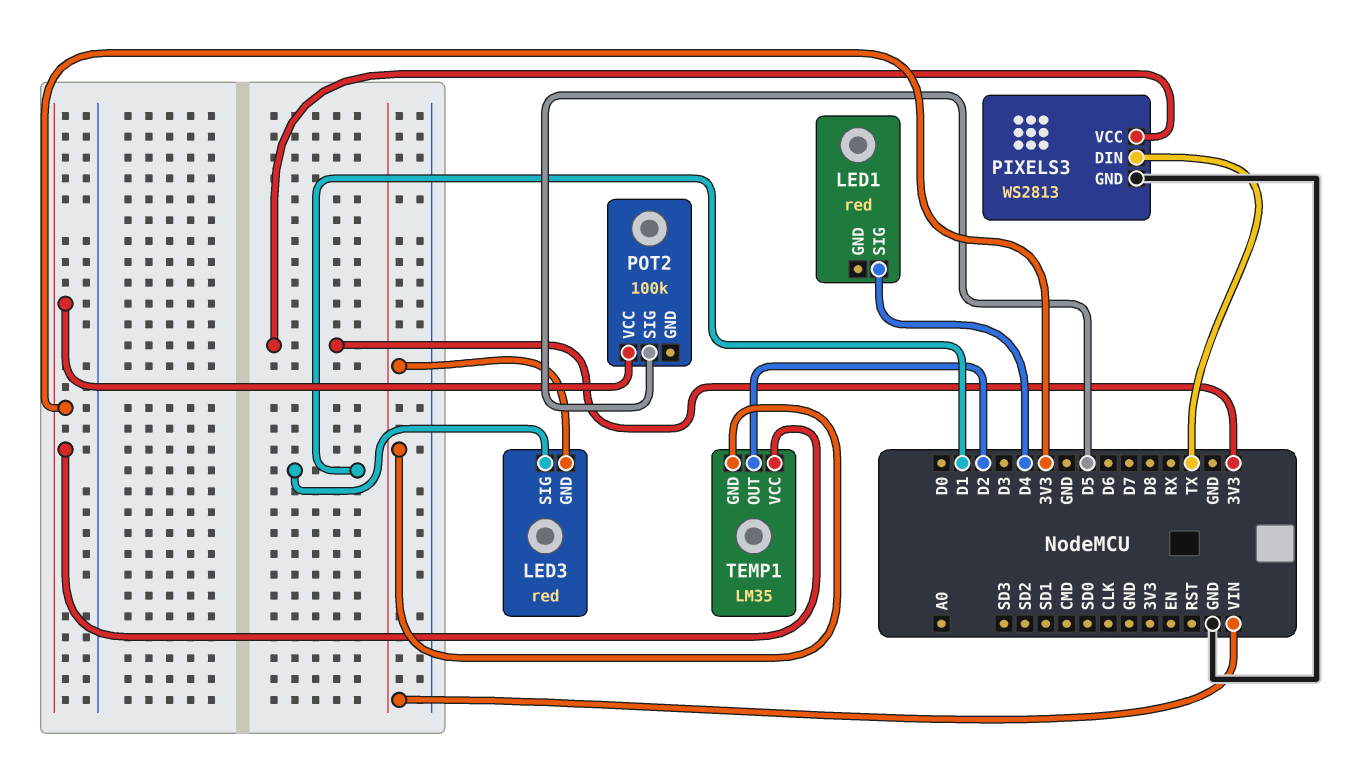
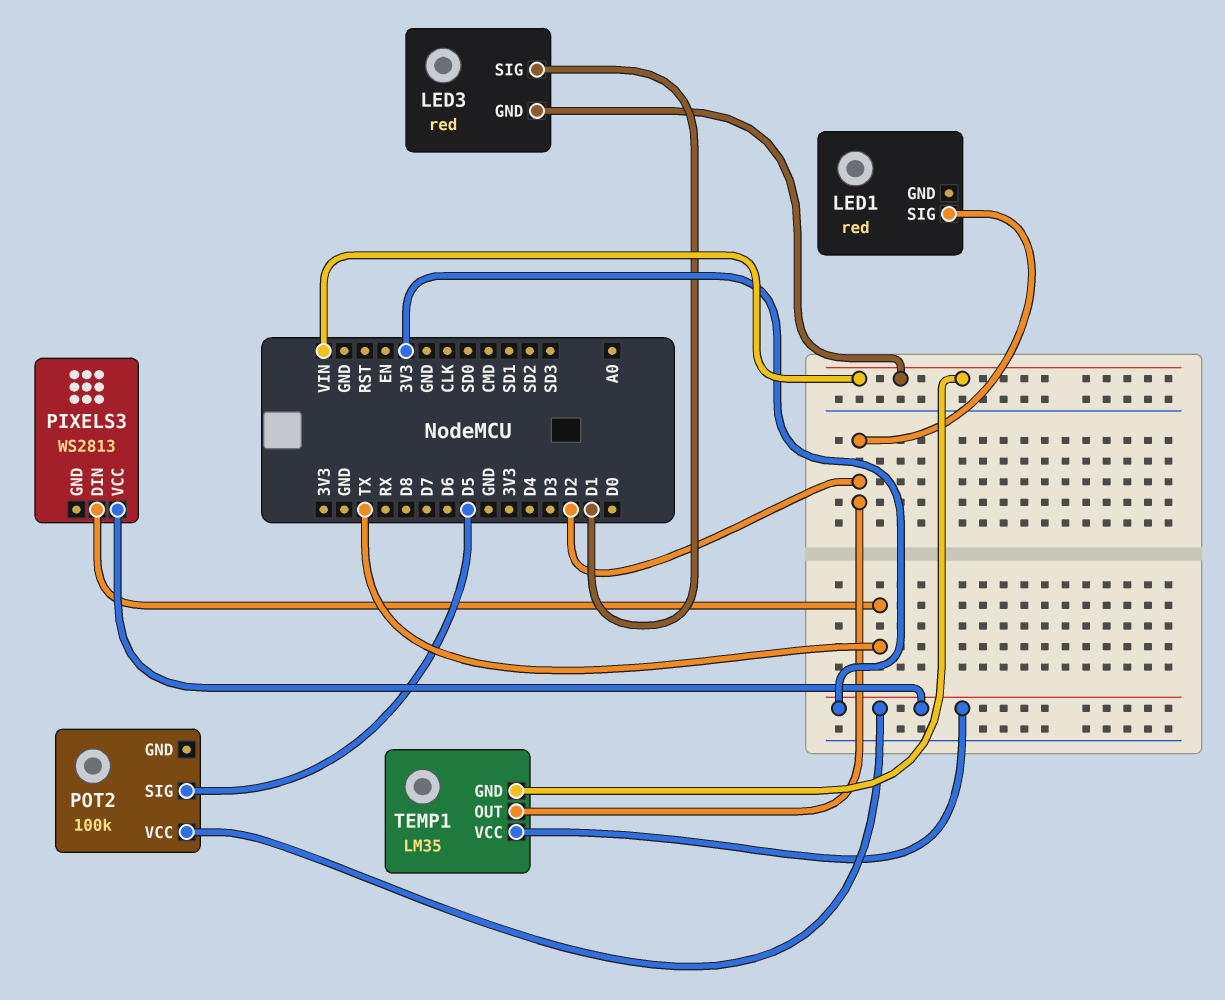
LED1 pin SIG: D4 -> D2
PIXELS3 pin GND: GND -> none

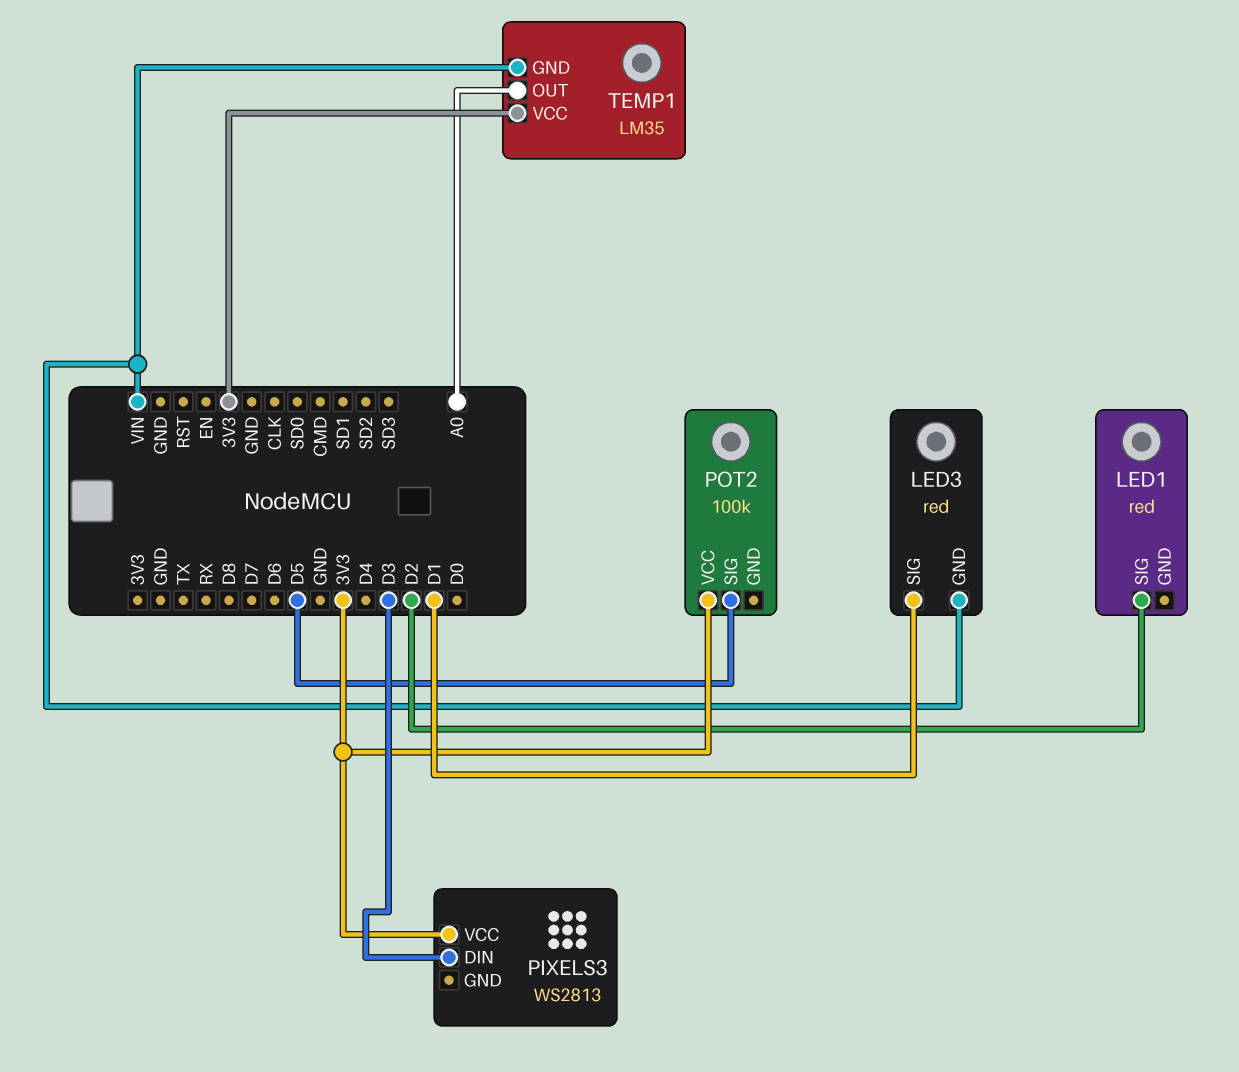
PIXELS3 pin DIN: TX -> D3
TEMP1 pin OUT: D2 -> A0

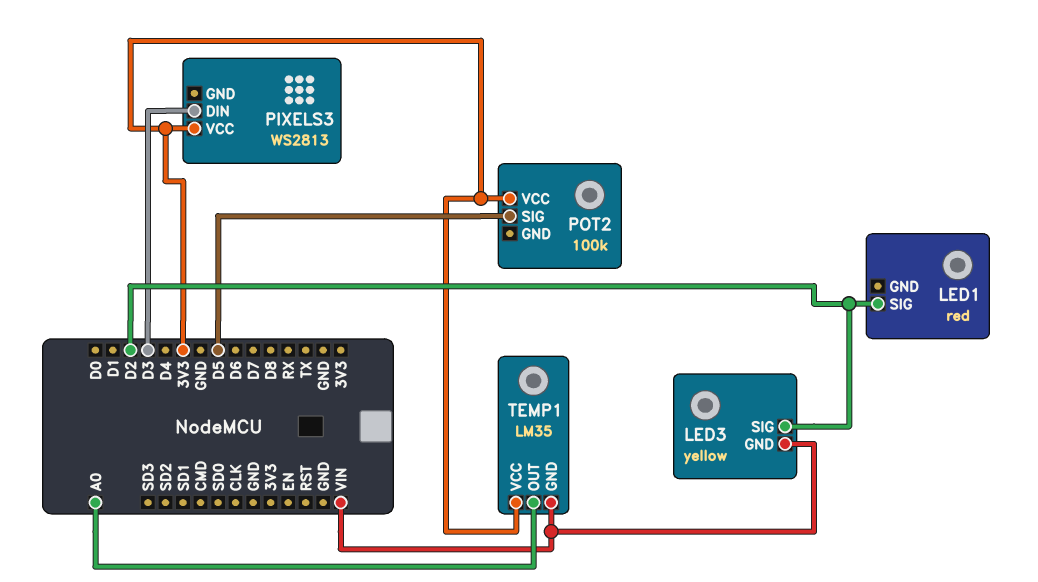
LED3: red -> yellow
LED3 pin SIG: D1 -> D2

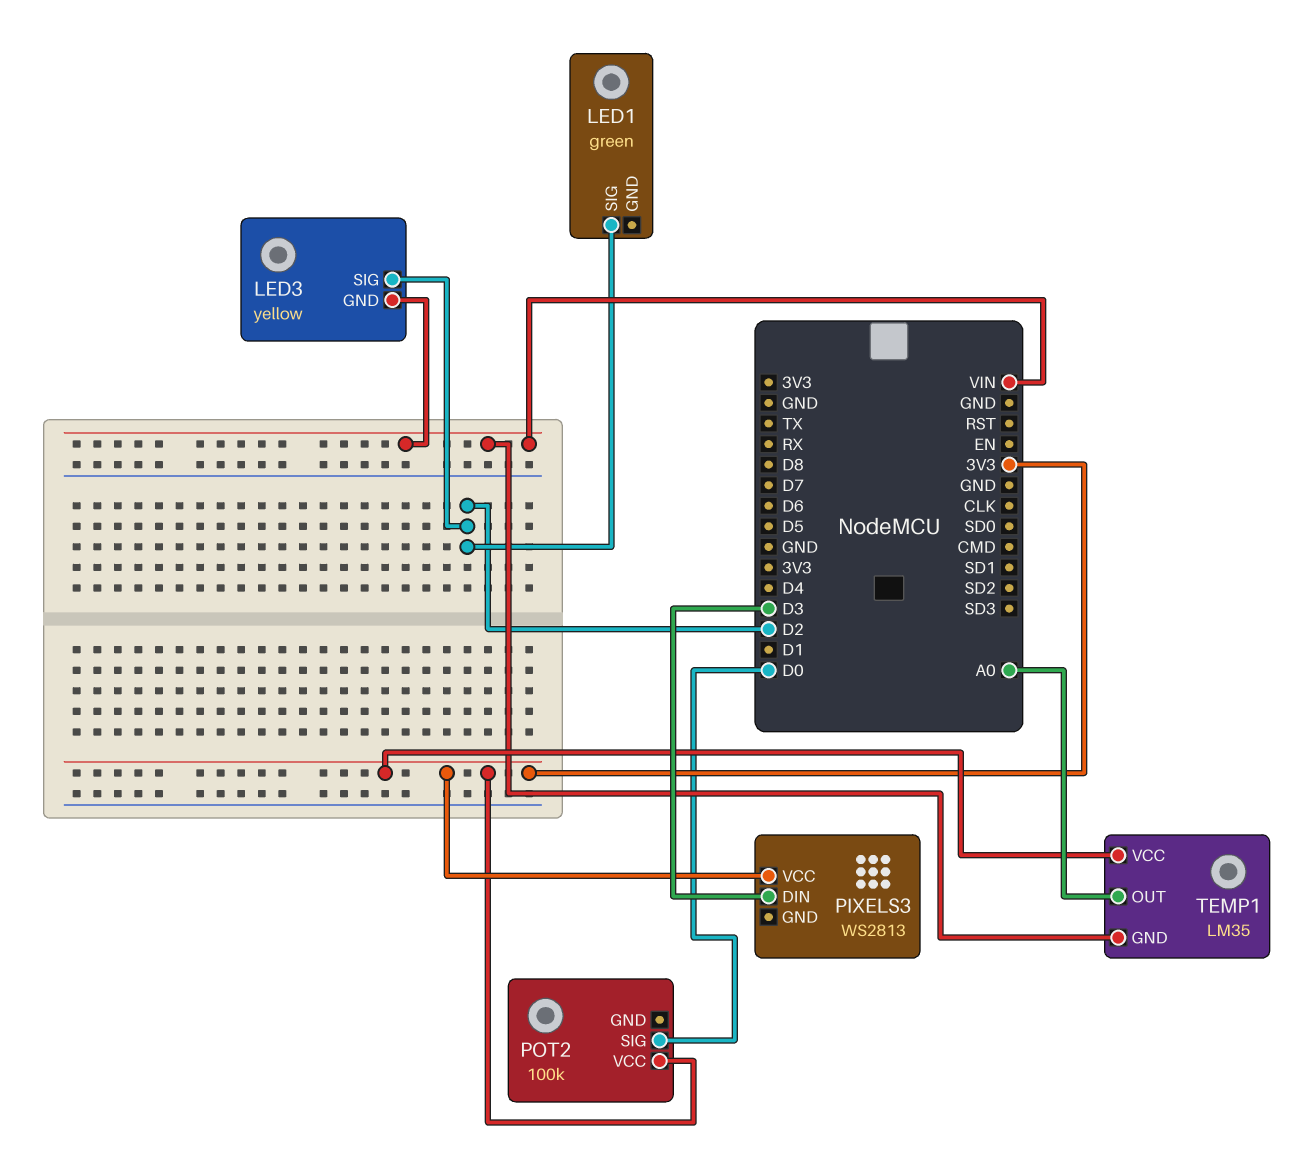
LED1: red -> green
POT2 pin SIG: D5 -> D0

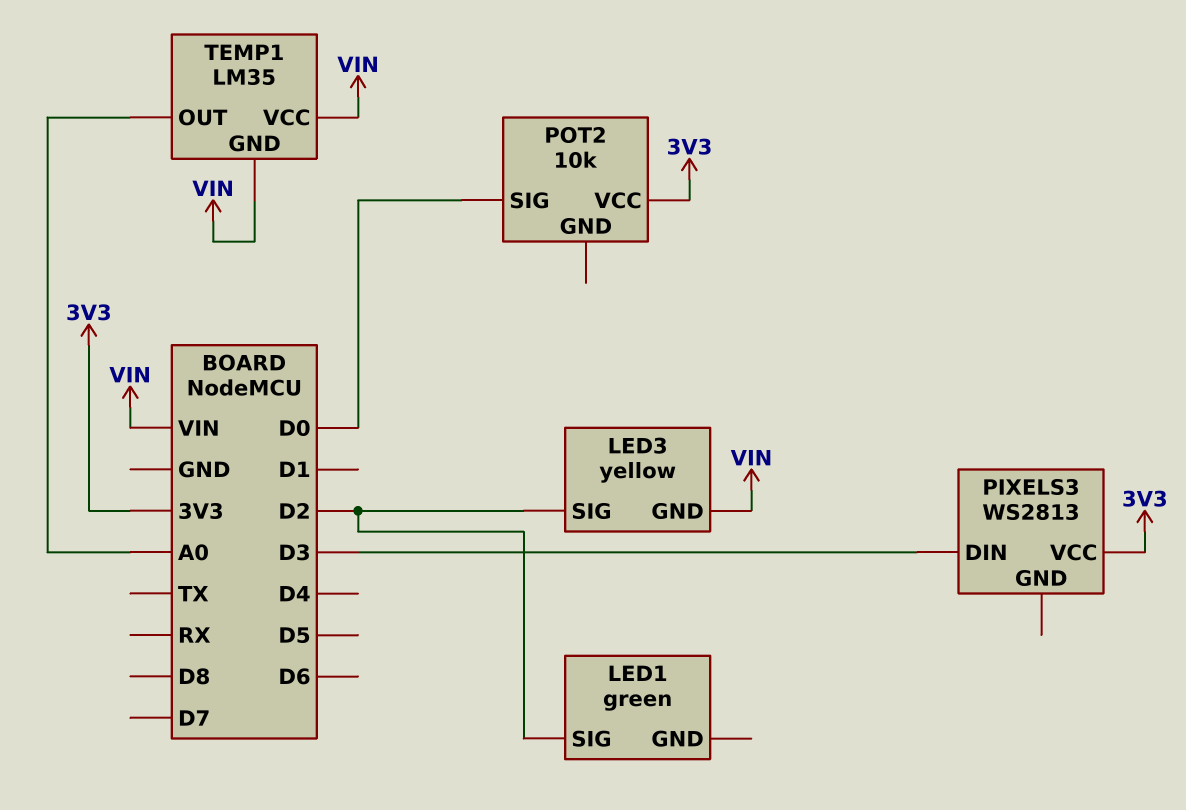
POT2: 100k -> 10k
TEMP1 pin VCC: 3V3 -> VIN

